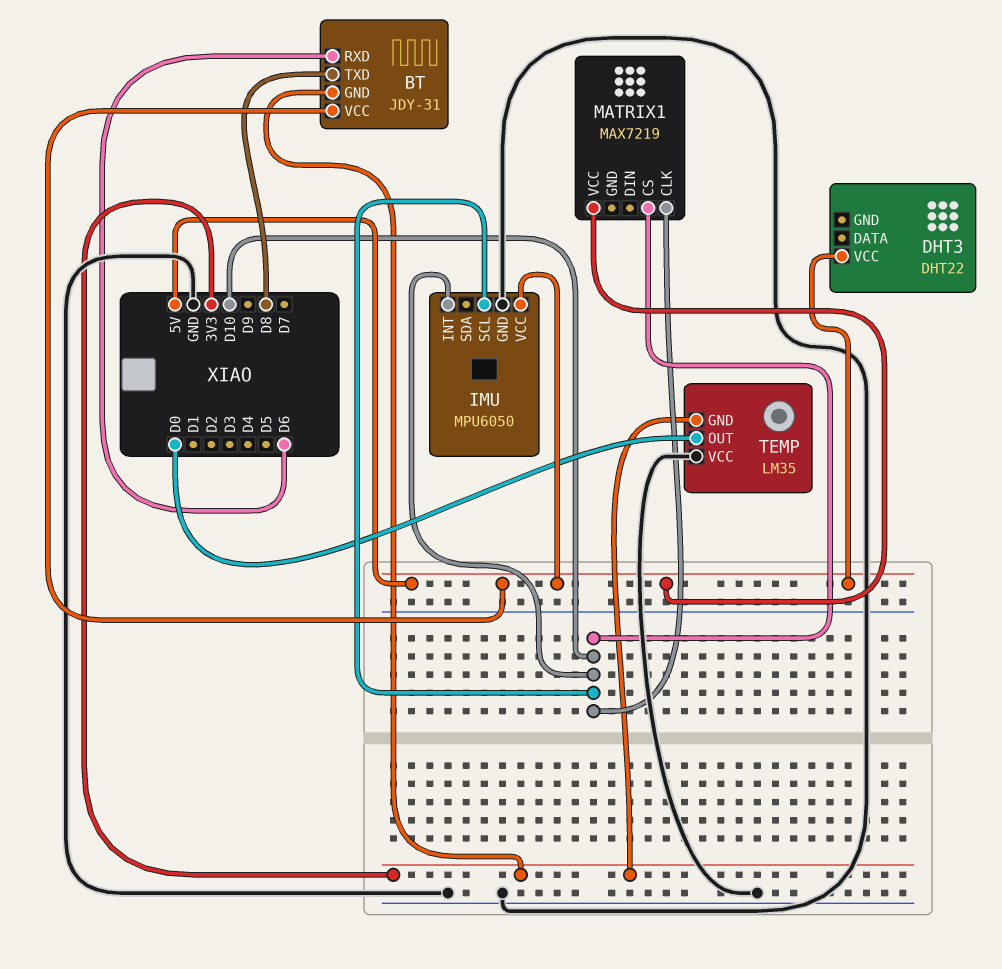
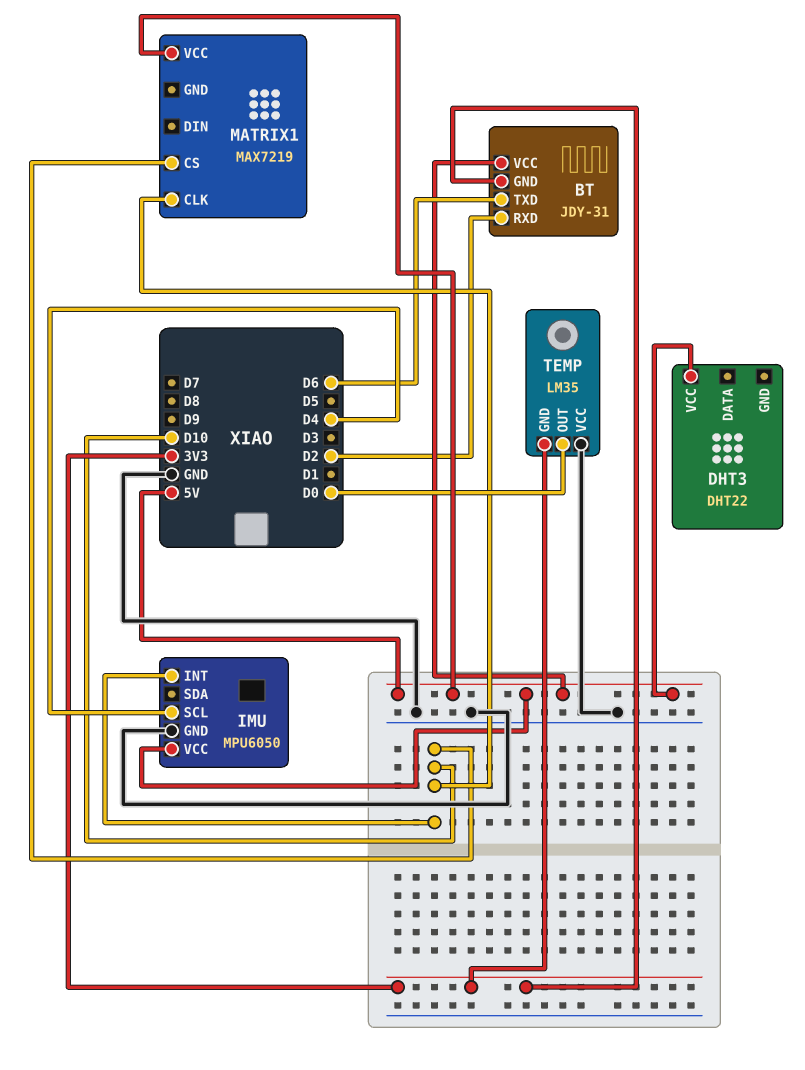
BT pin RXD: D6 -> D2
BT pin TXD: D8 -> D6
IMU pin SCL: D10 -> D4

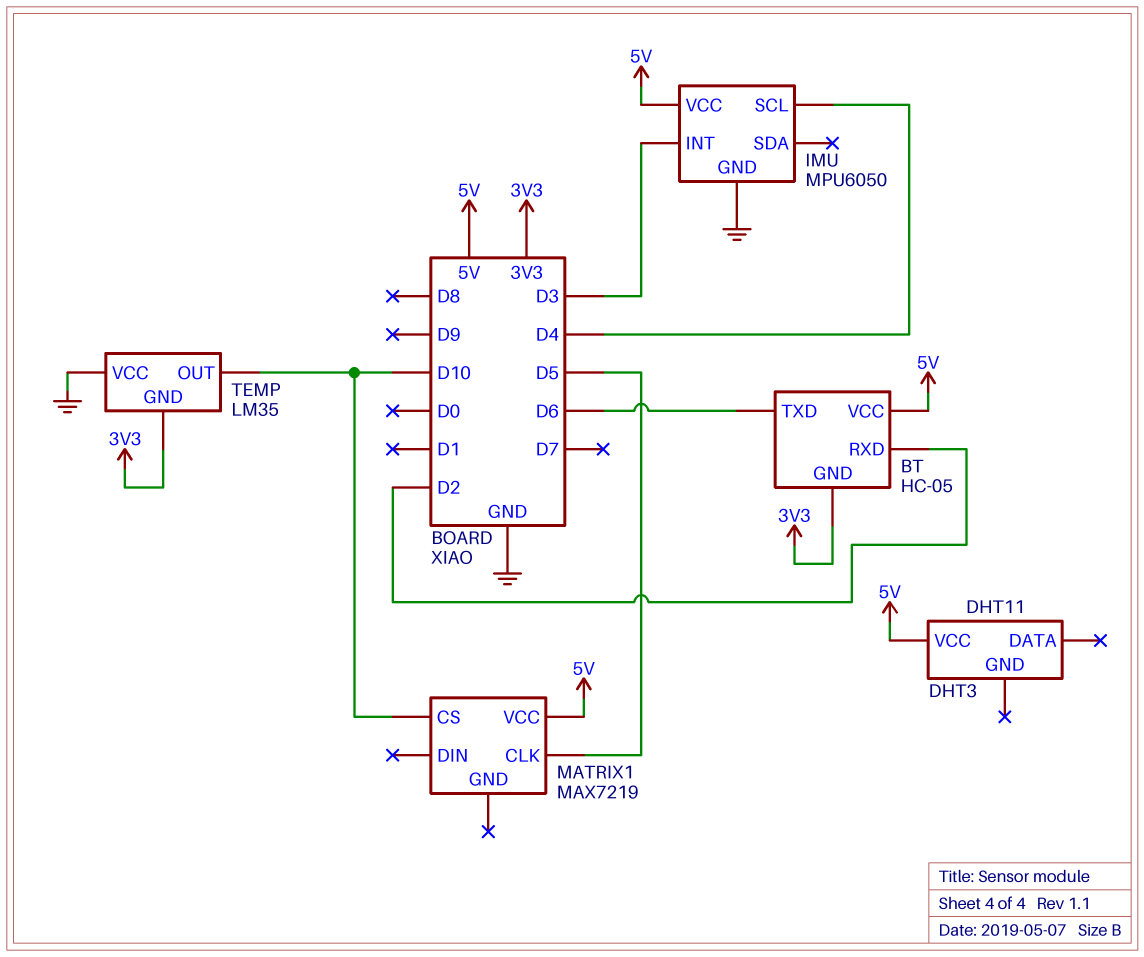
BT: JDY-31 -> HC-05
DHT3: DHT22 -> DHT11
IMU pin INT: D10 -> D3
MATRIX1 pin CLK: D10 -> D5
TEMP pin OUT: D0 -> D10

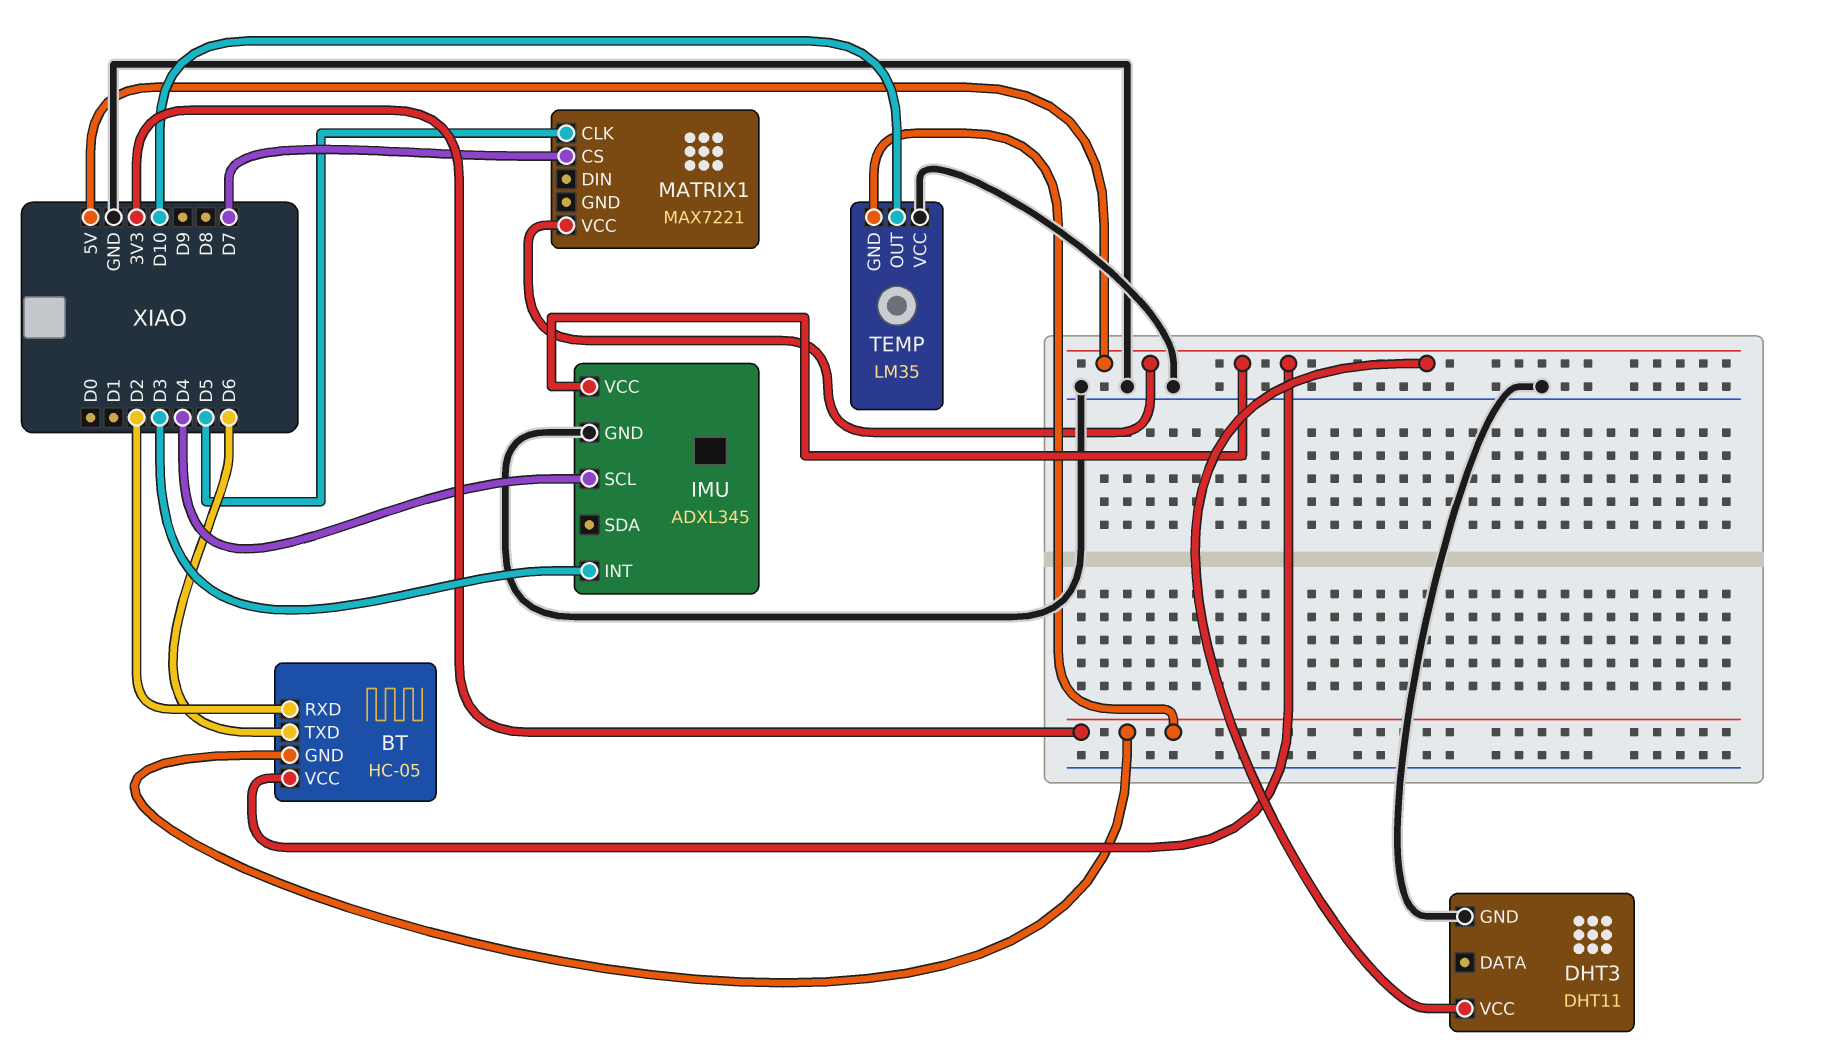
DHT3 pin GND: none -> GND
IMU: MPU6050 -> ADXL345
MATRIX1: MAX7219 -> MAX7221
MATRIX1 pin CS: D10 -> D7

